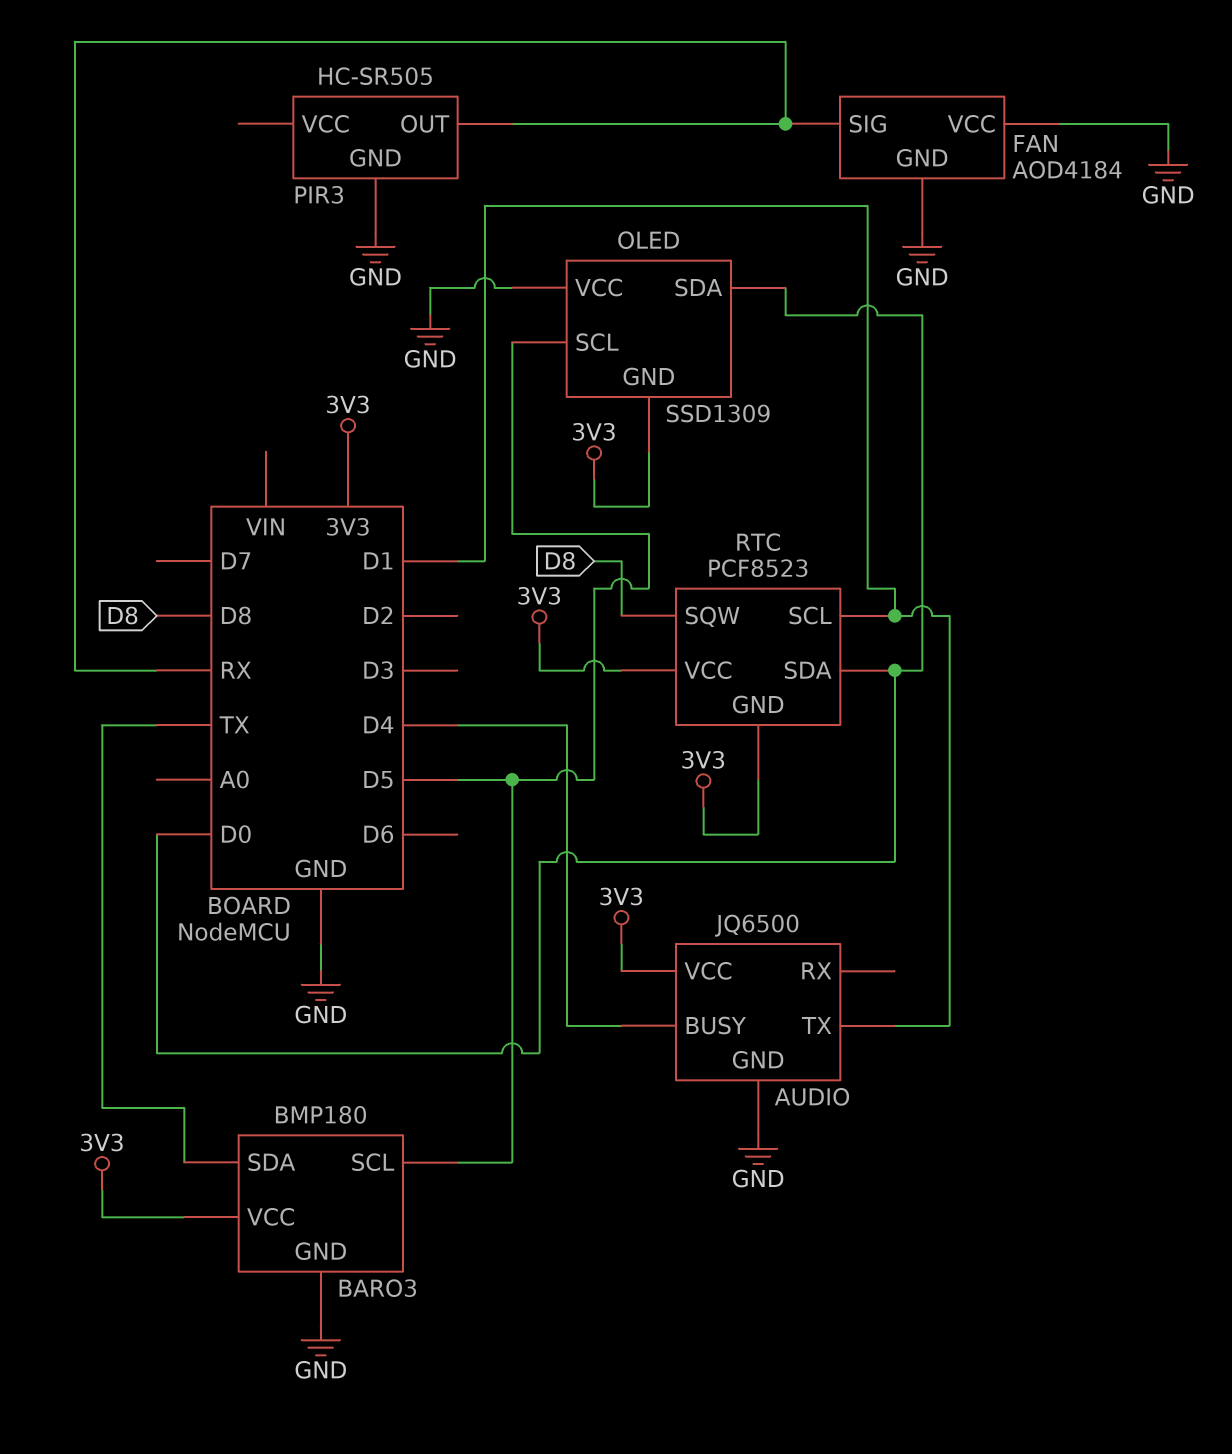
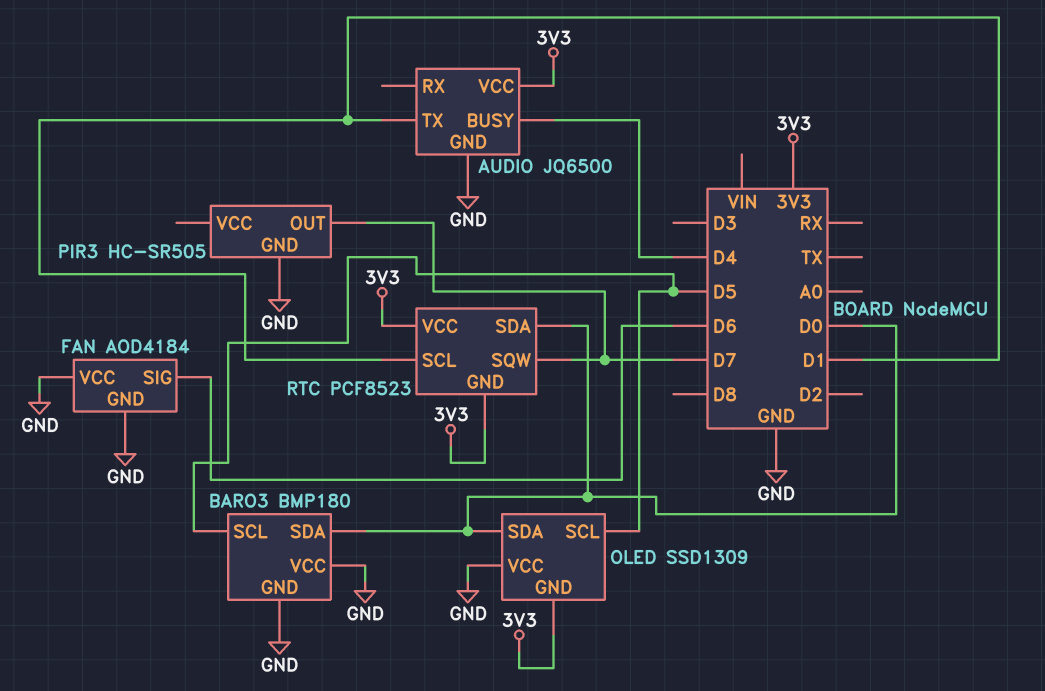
BARO3 pin SDA: TX -> D0
BARO3 pin VCC: 3V3 -> GND
FAN pin SIG: RX -> D6
PIR3 pin OUT: RX -> D7
RTC pin SQW: D8 -> D7

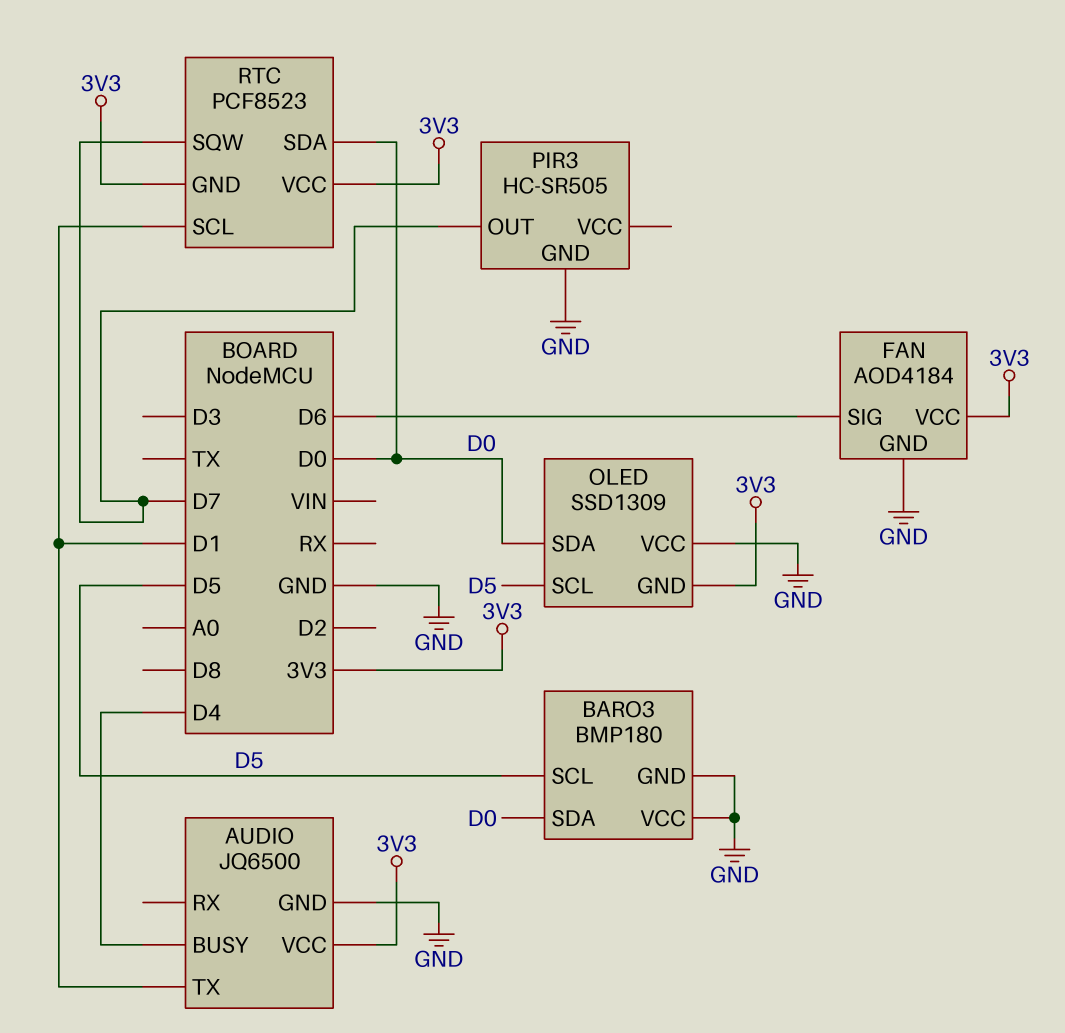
FAN pin VCC: GND -> 3V3

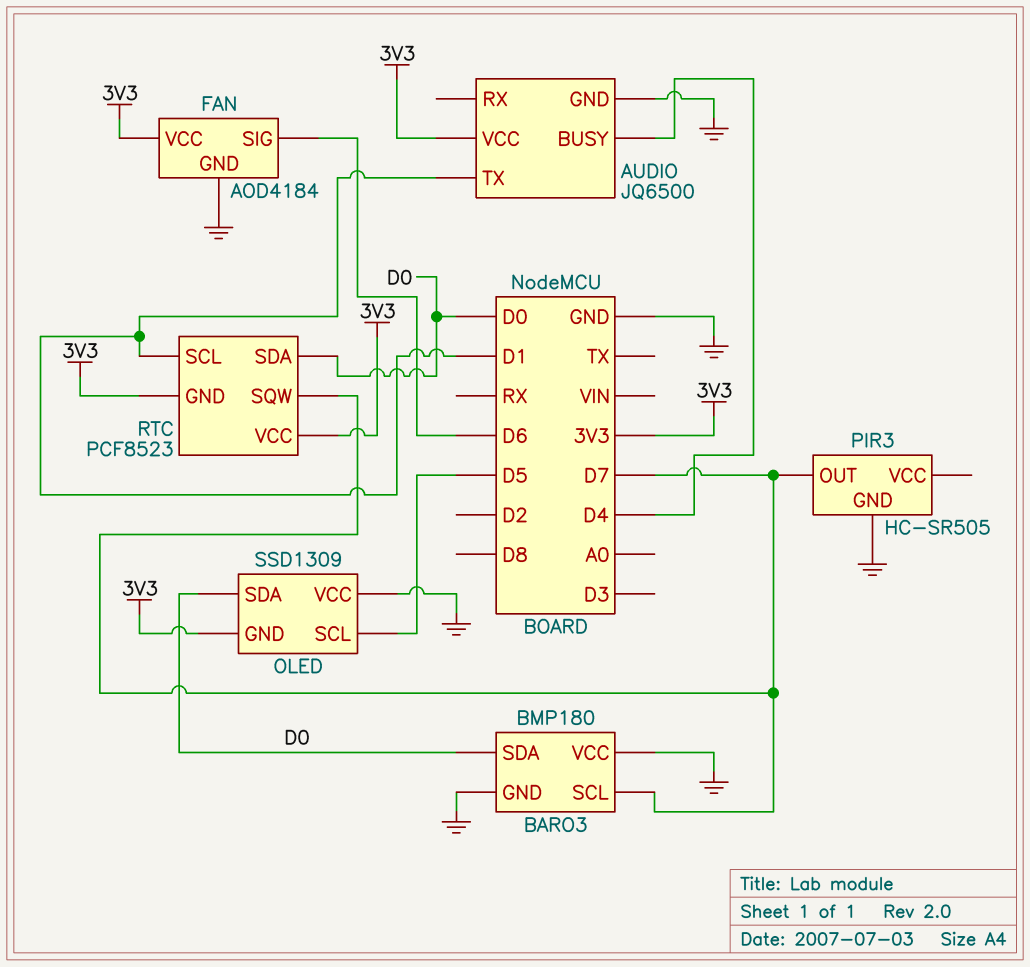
BARO3 pin SCL: D5 -> D7

